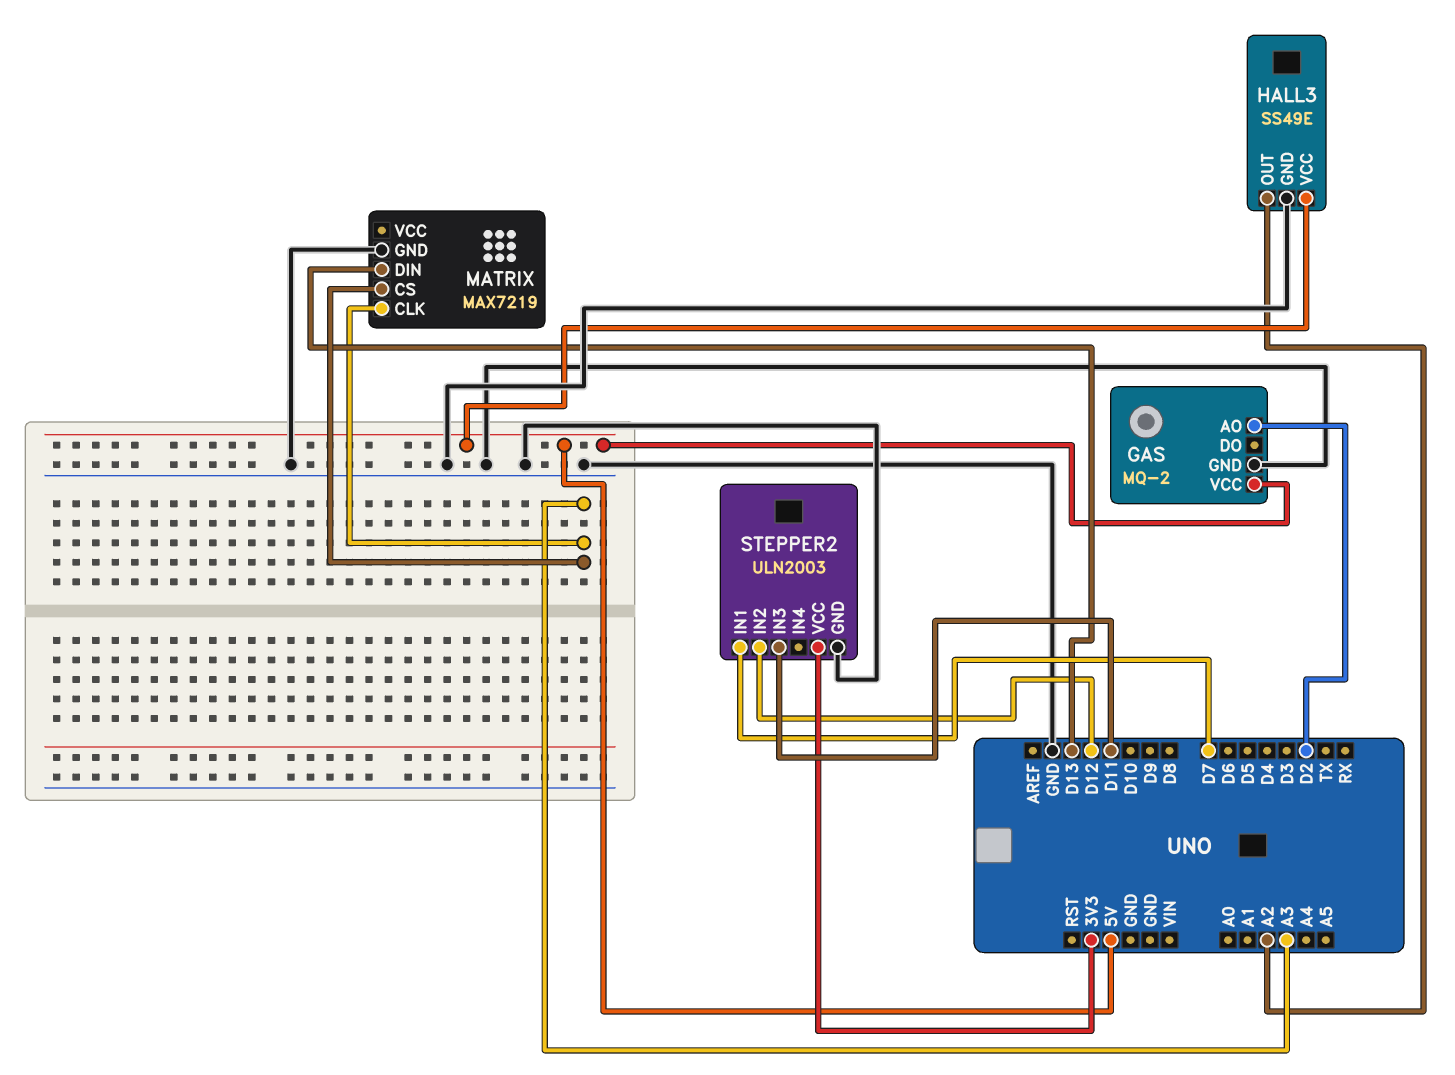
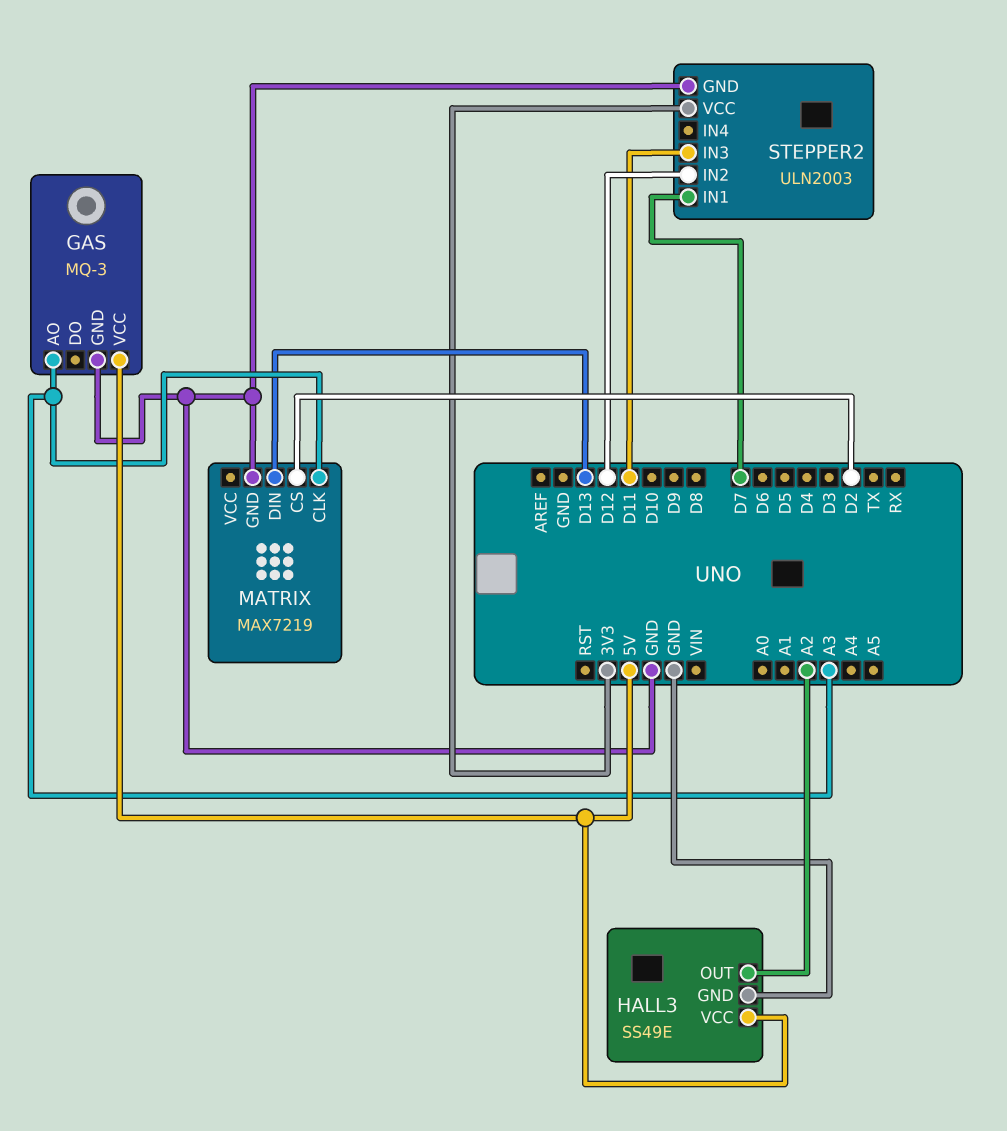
GAS: MQ-2 -> MQ-3
GAS pin AO: D2 -> A3
MATRIX pin CS: A3 -> D2

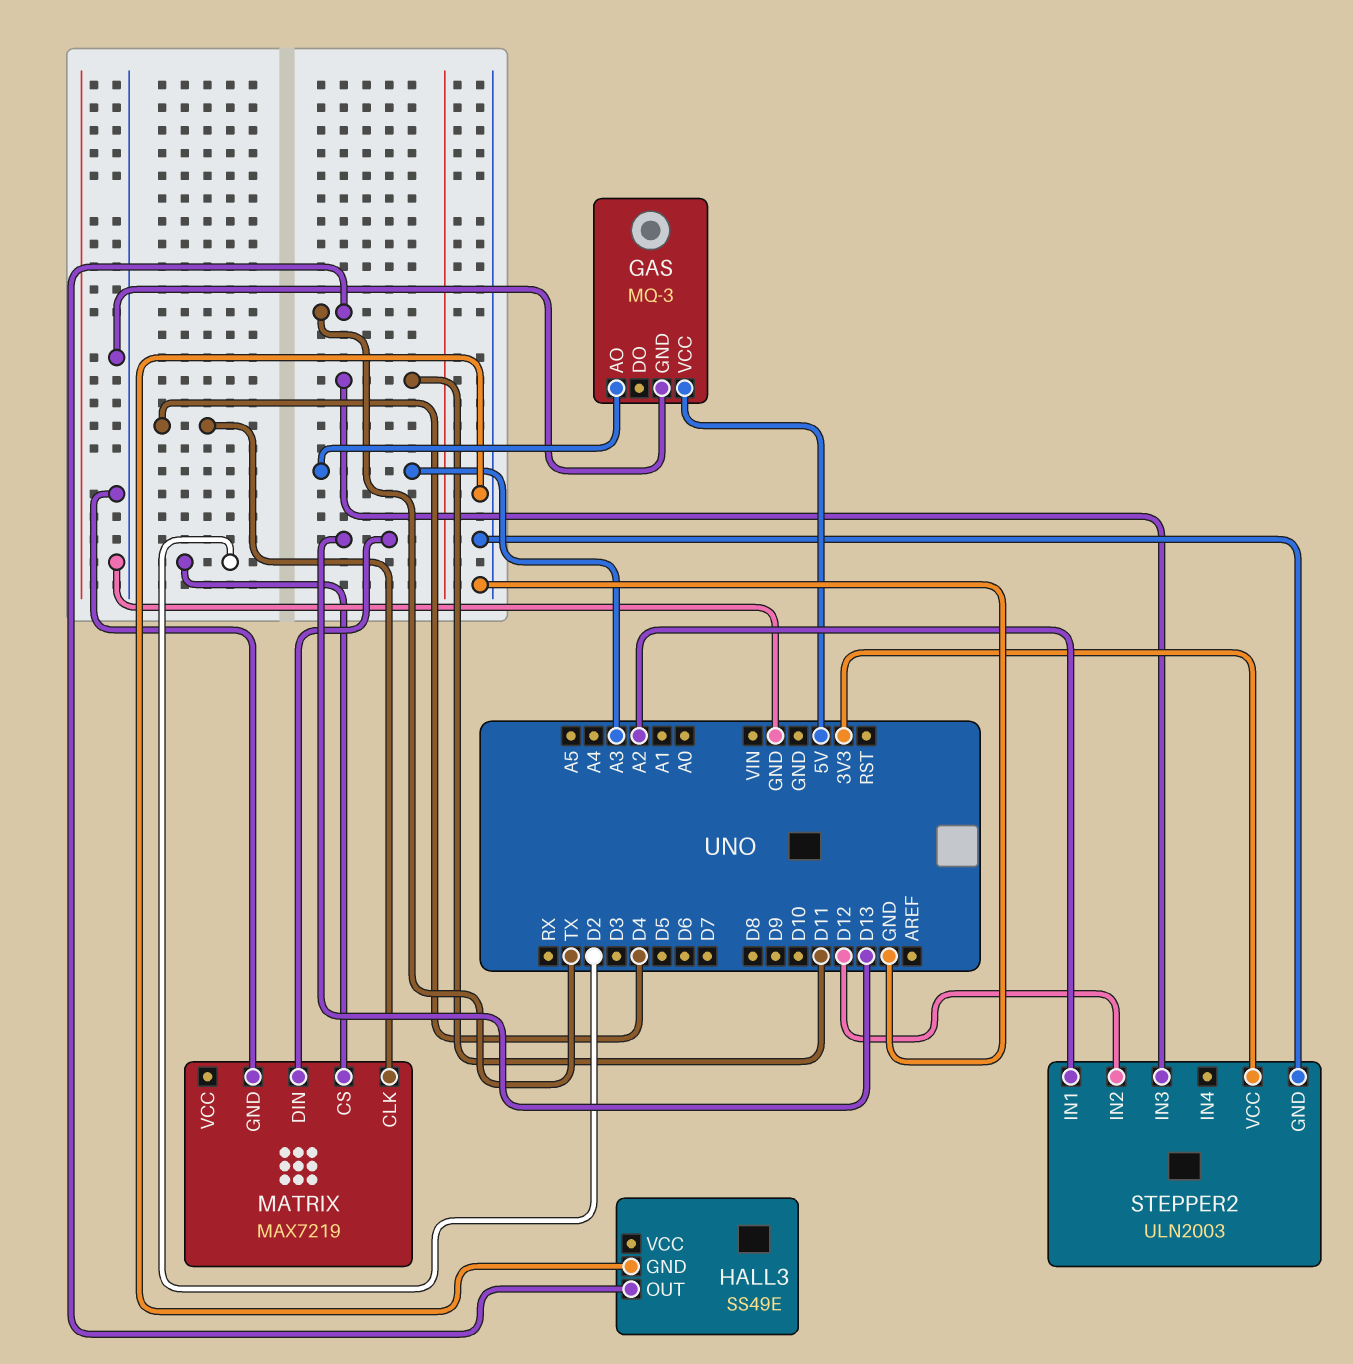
HALL3 pin OUT: A2 -> TX
HALL3 pin VCC: 5V -> none
MATRIX pin CLK: A3 -> D4
STEPPER2 pin IN1: D7 -> A2

